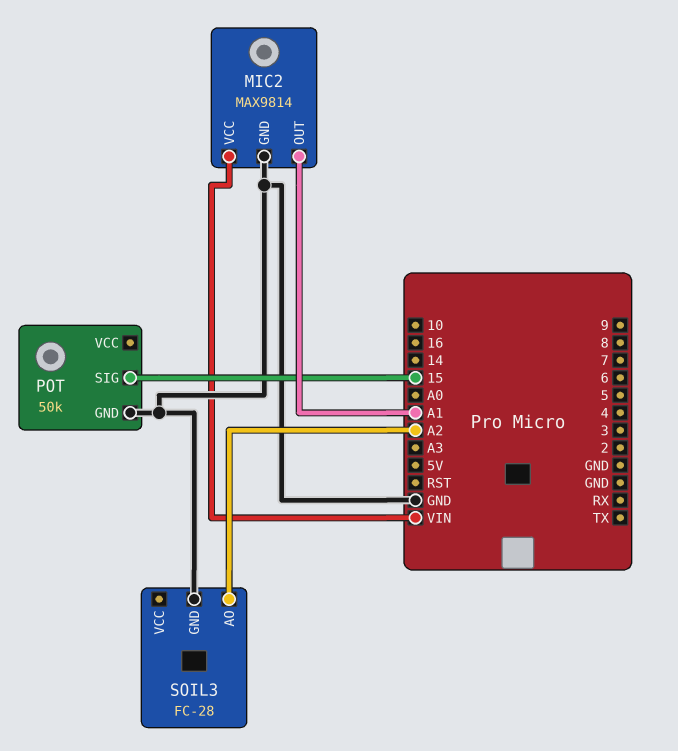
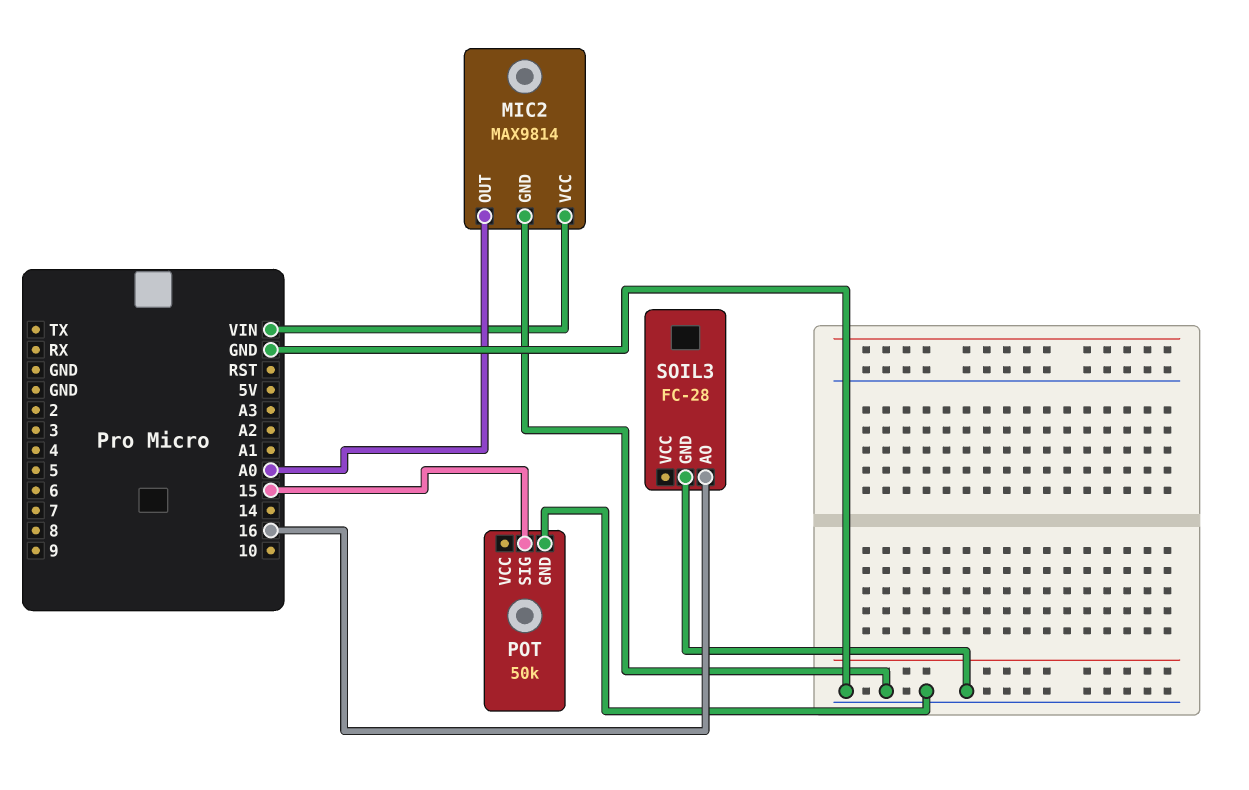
MIC2 pin OUT: A1 -> A0
SOIL3 pin AO: A2 -> 16

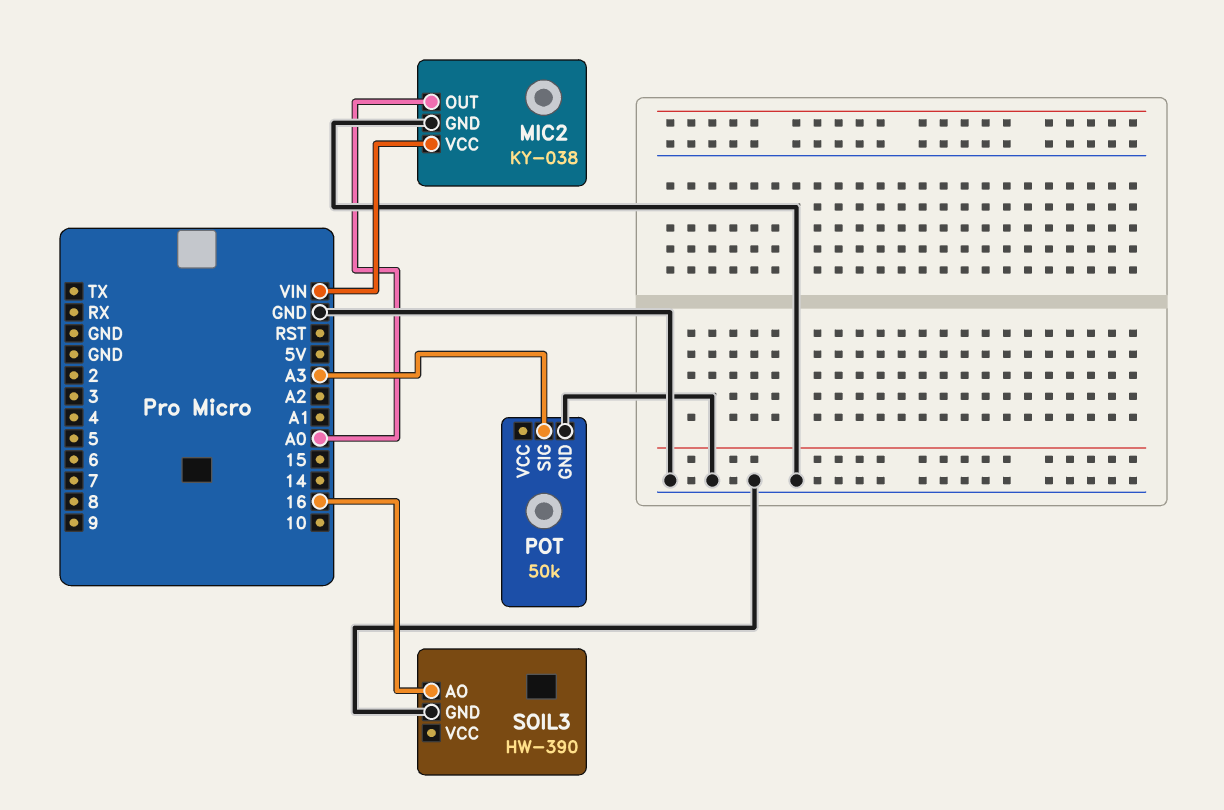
MIC2: MAX9814 -> KY-038
POT pin SIG: 15 -> A3
SOIL3: FC-28 -> HW-390

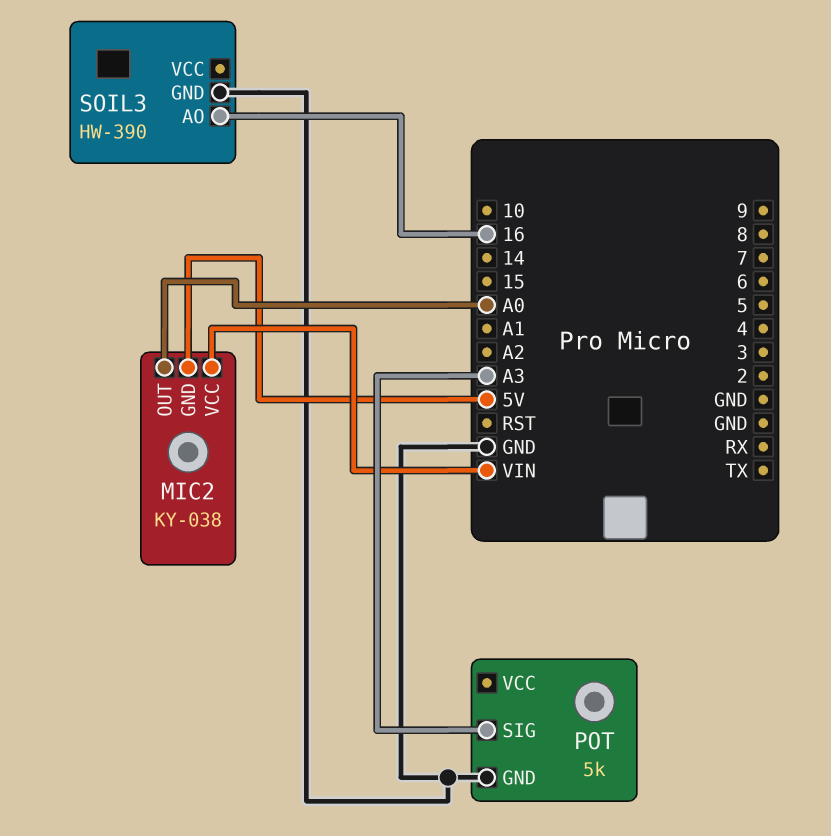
MIC2 pin GND: GND -> 5V
POT: 50k -> 5k

